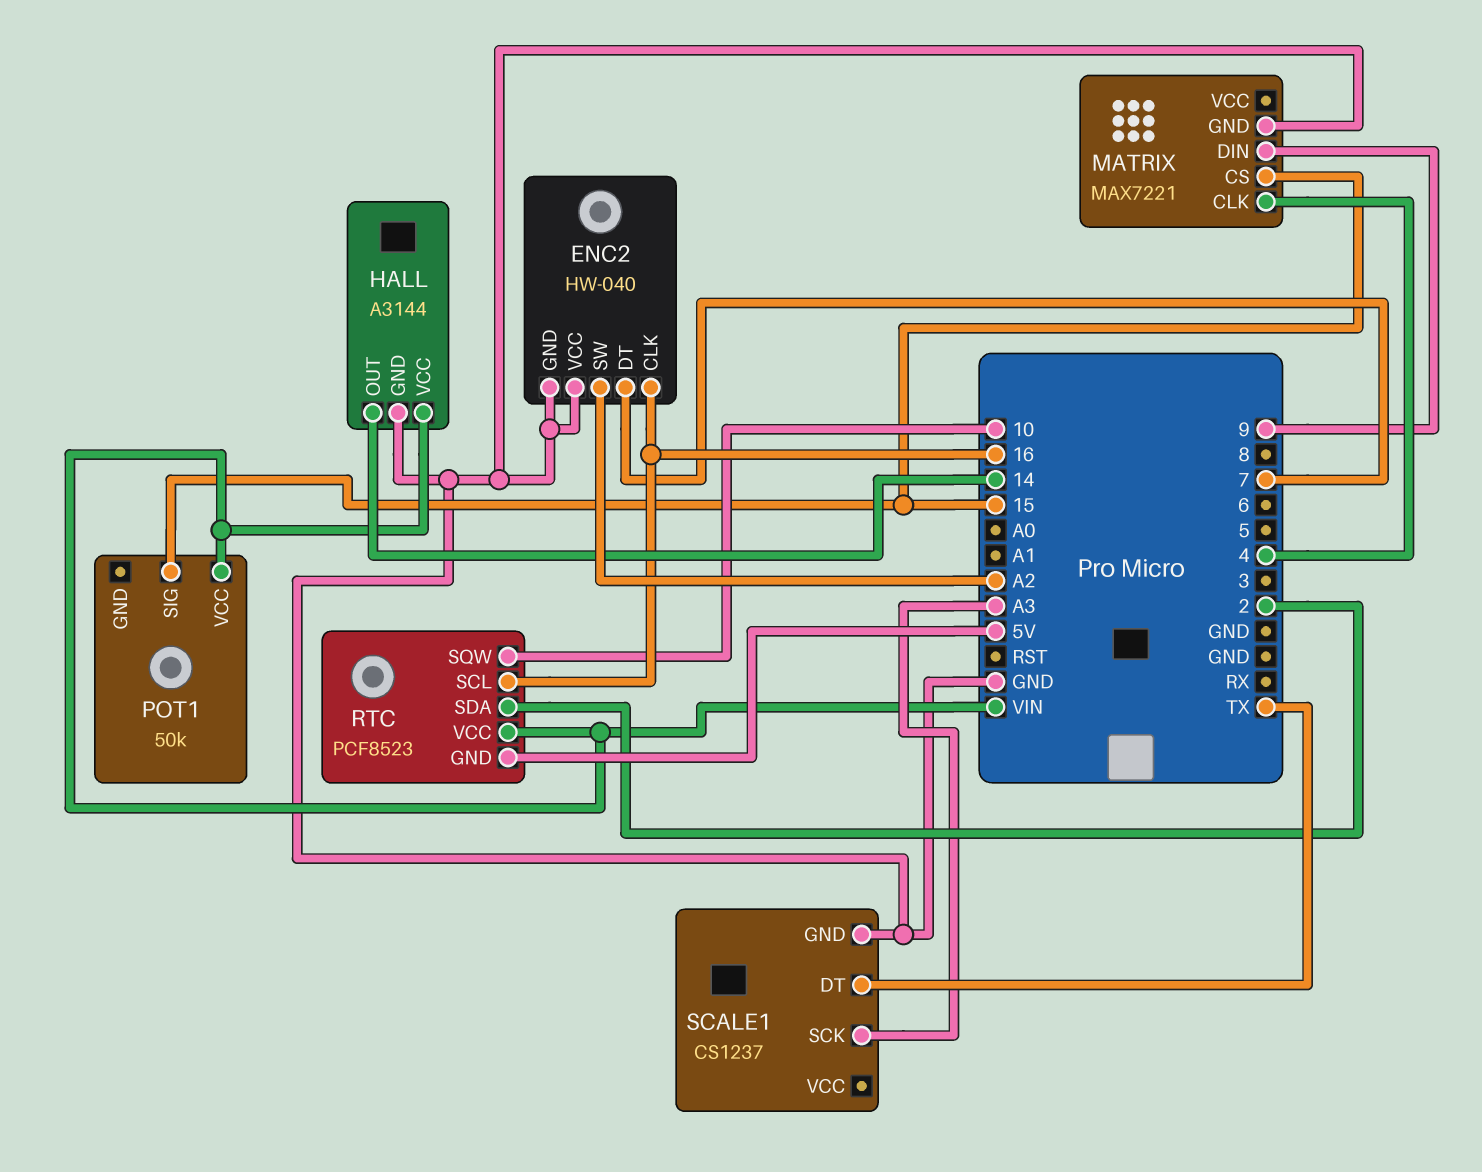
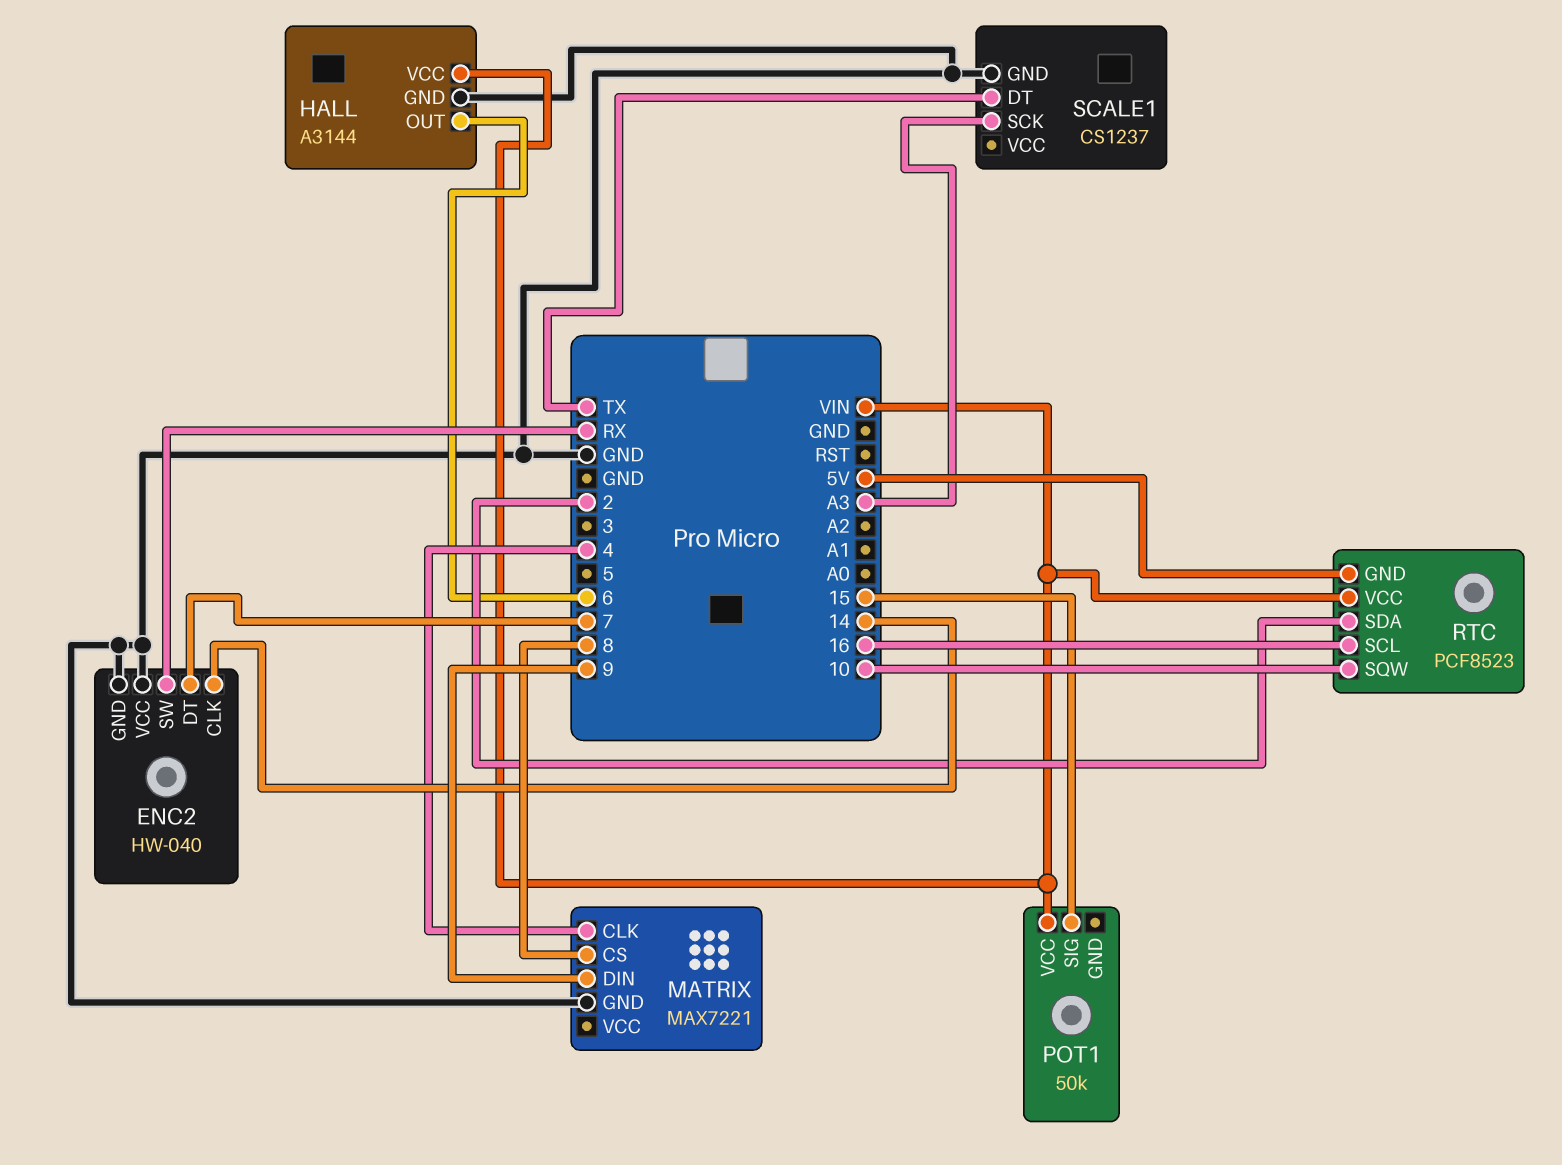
ENC2 pin CLK: 16 -> 14
ENC2 pin SW: A2 -> RX
HALL pin OUT: 14 -> 6
MATRIX pin CS: 15 -> 8

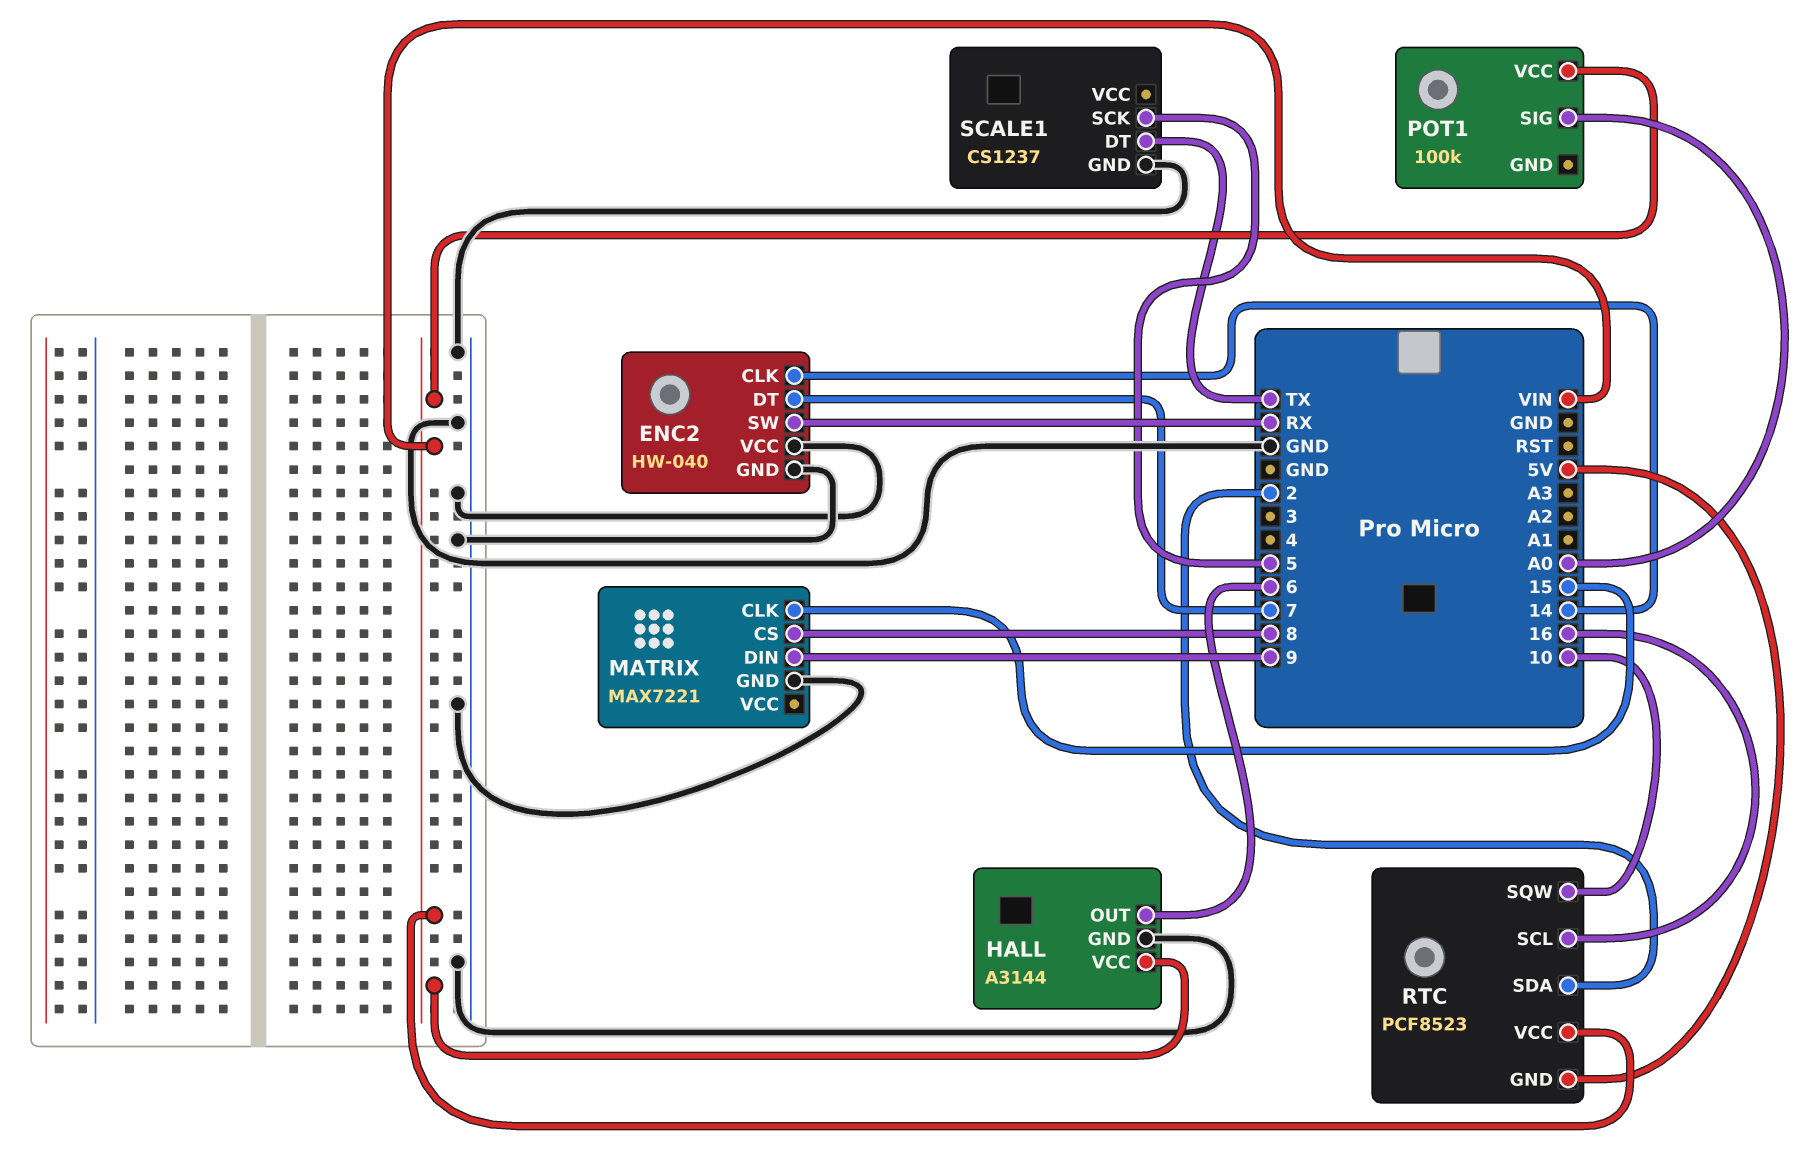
MATRIX pin CLK: 4 -> 15
POT1: 50k -> 100k
POT1 pin SIG: 15 -> A0
SCALE1 pin SCK: A3 -> 5

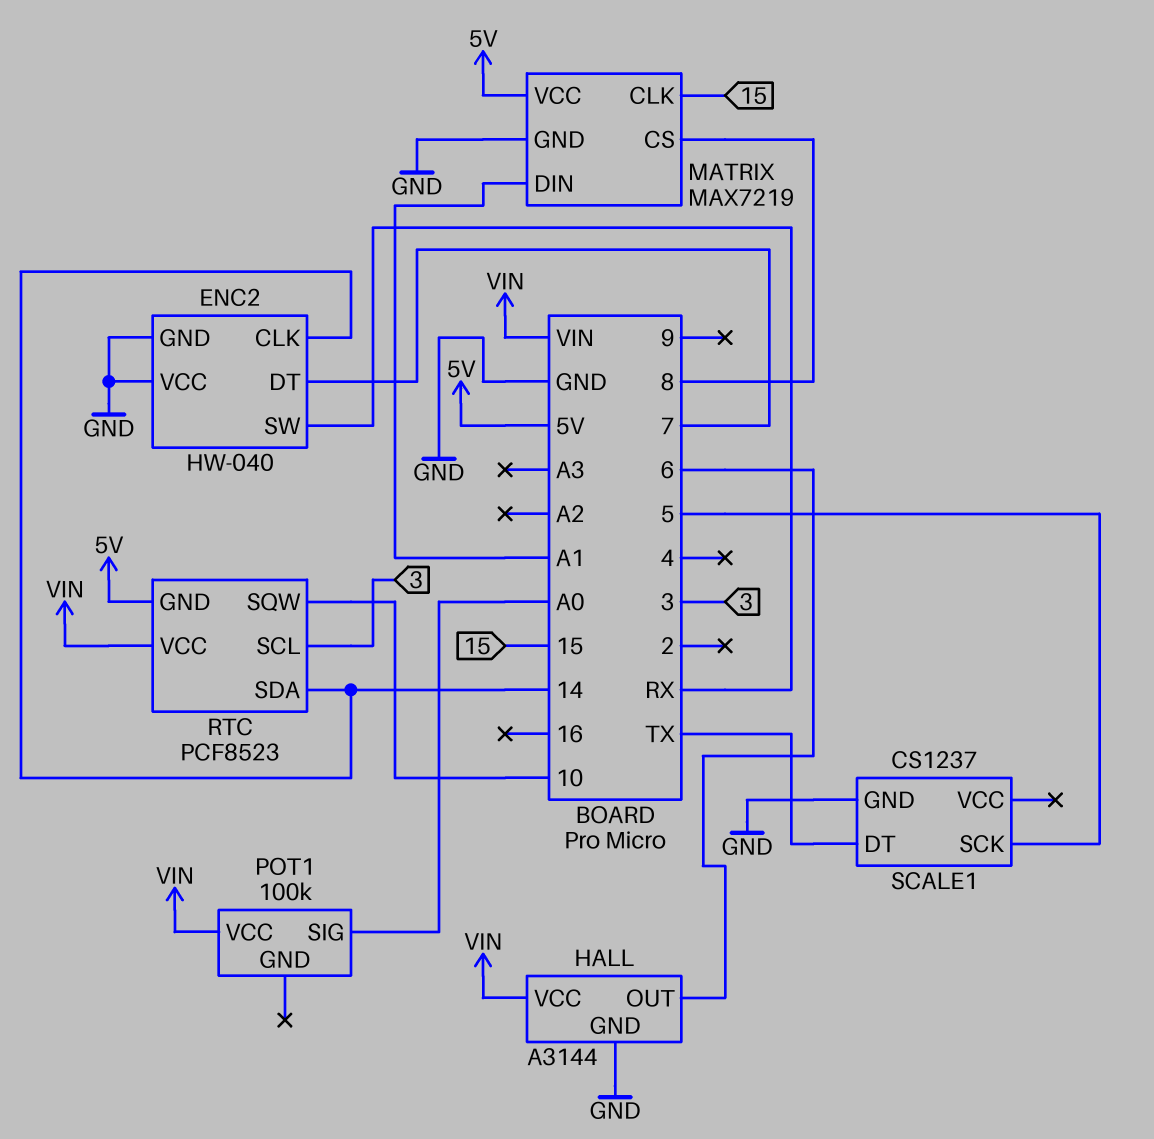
MATRIX: MAX7221 -> MAX7219
MATRIX pin DIN: 9 -> A1
MATRIX pin VCC: none -> 5V
RTC pin SCL: 16 -> 3
RTC pin SDA: 2 -> 14

